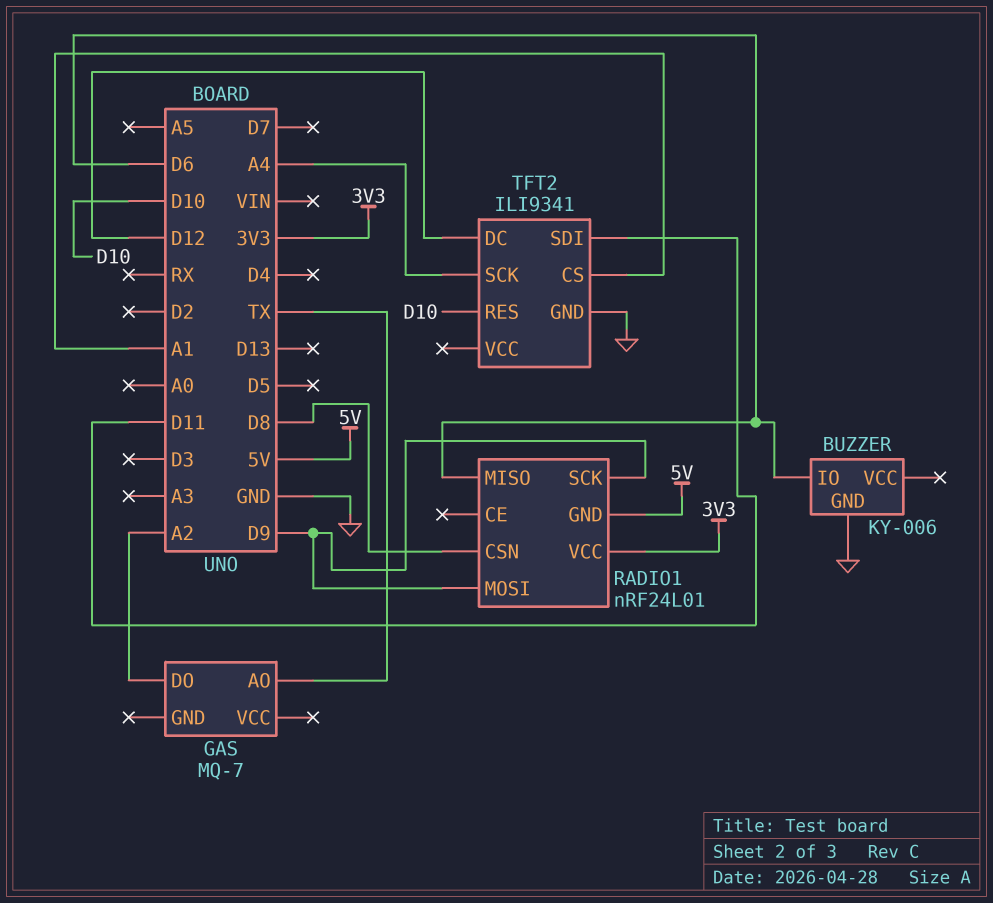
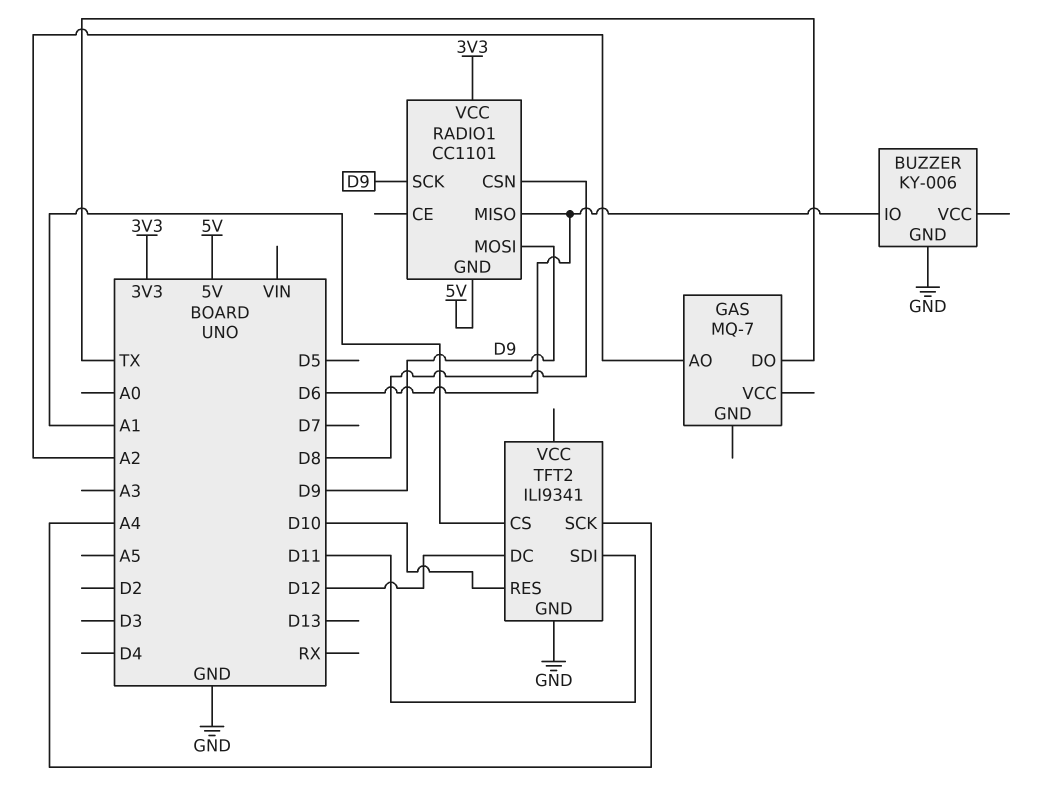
GAS pin AO: TX -> A2
GAS pin DO: A2 -> TX
RADIO1: nRF24L01 -> CC1101

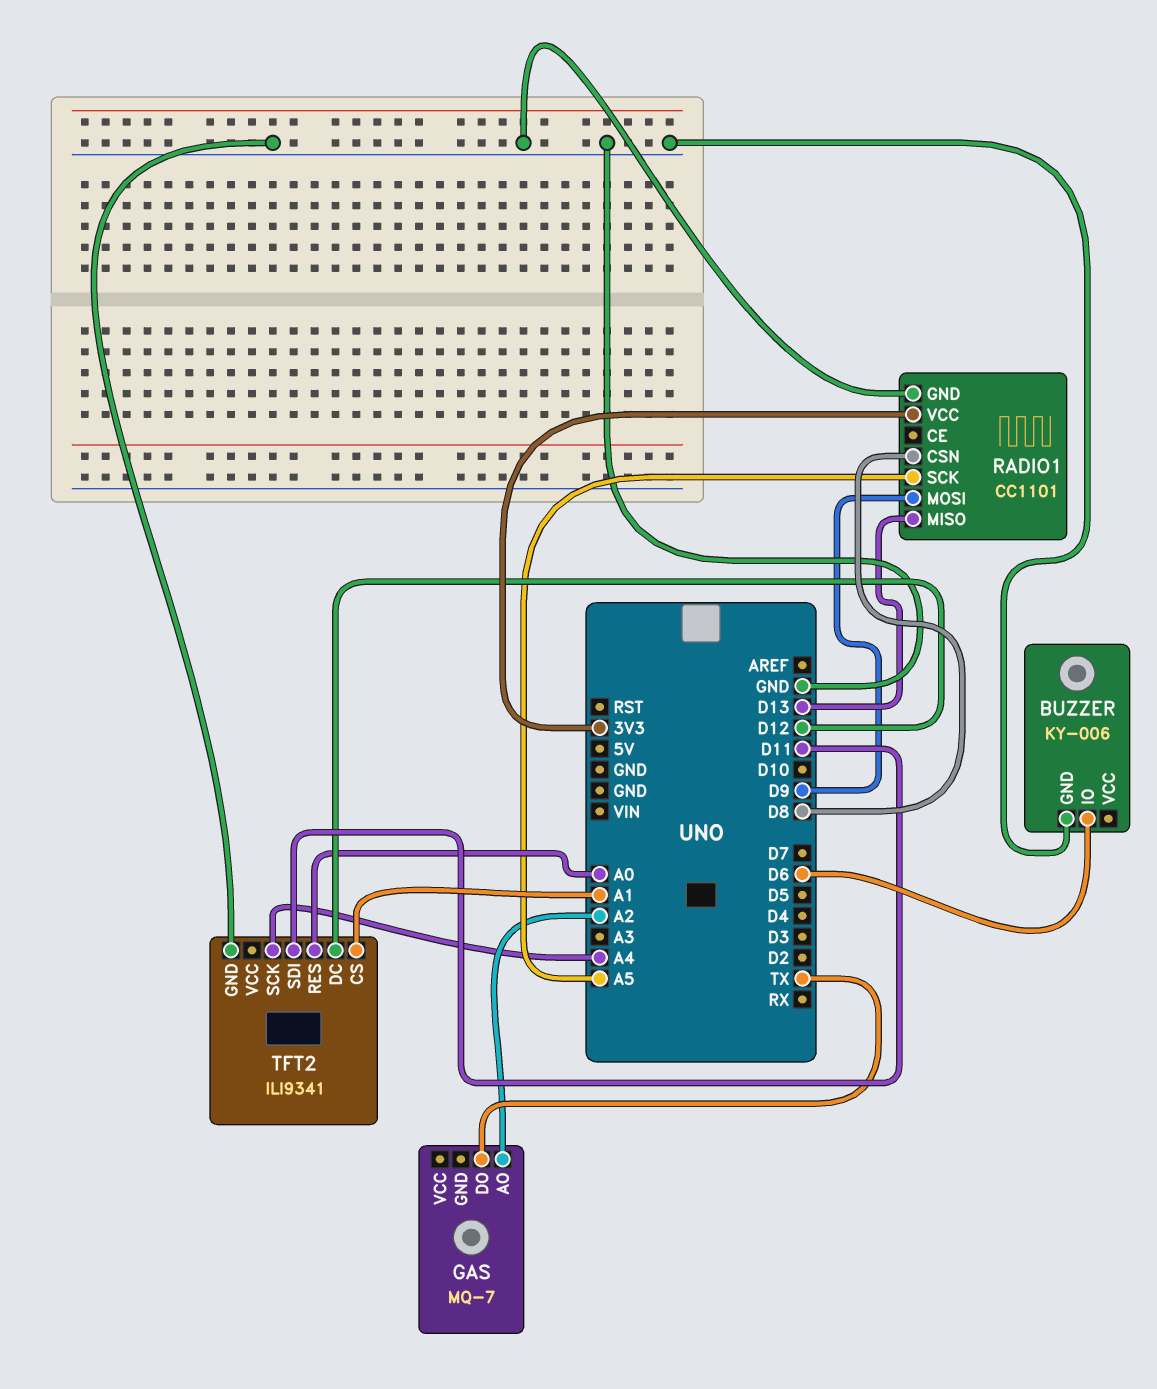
RADIO1 pin GND: 5V -> GND
RADIO1 pin MISO: D6 -> D13
RADIO1 pin SCK: D9 -> A5
TFT2 pin RES: D10 -> A0

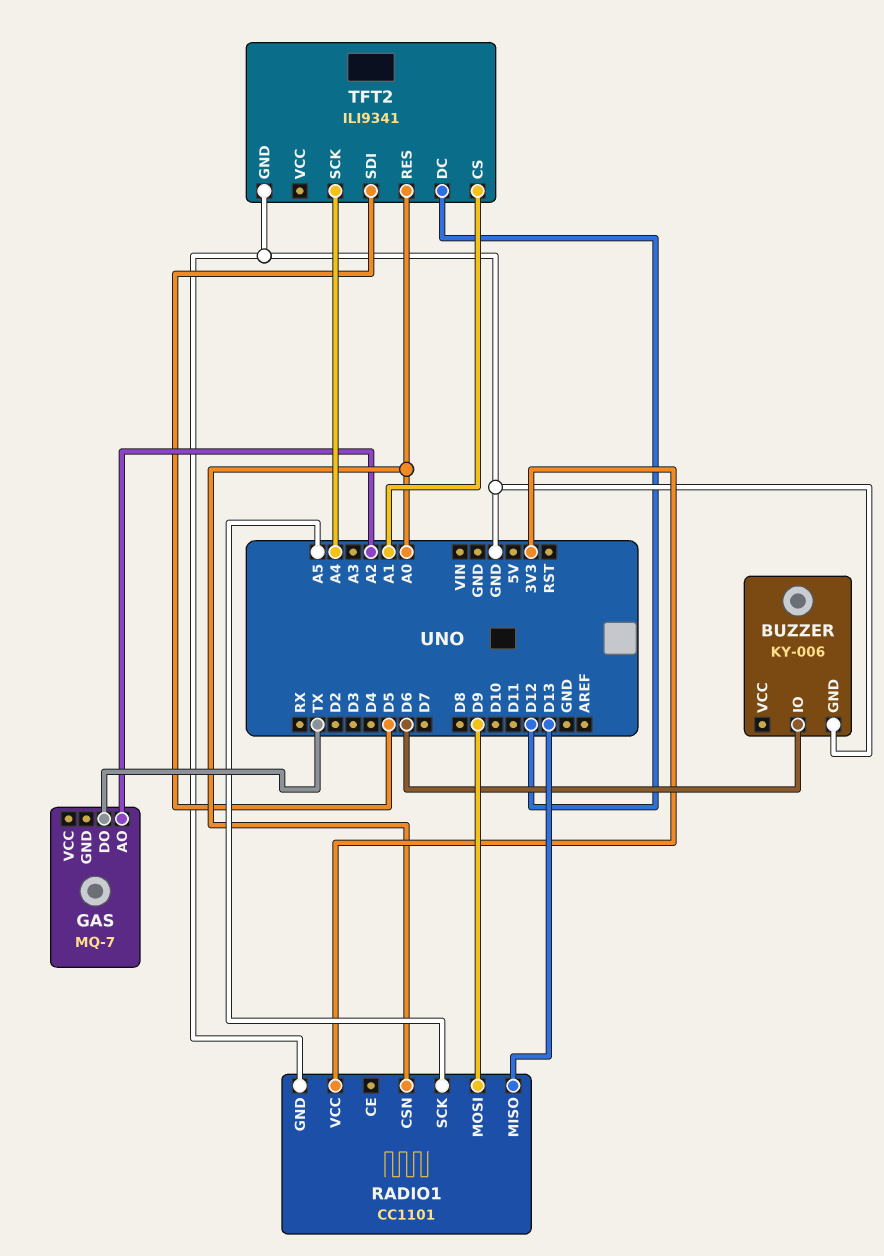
RADIO1 pin CSN: D8 -> A0
TFT2 pin SDI: D11 -> D5

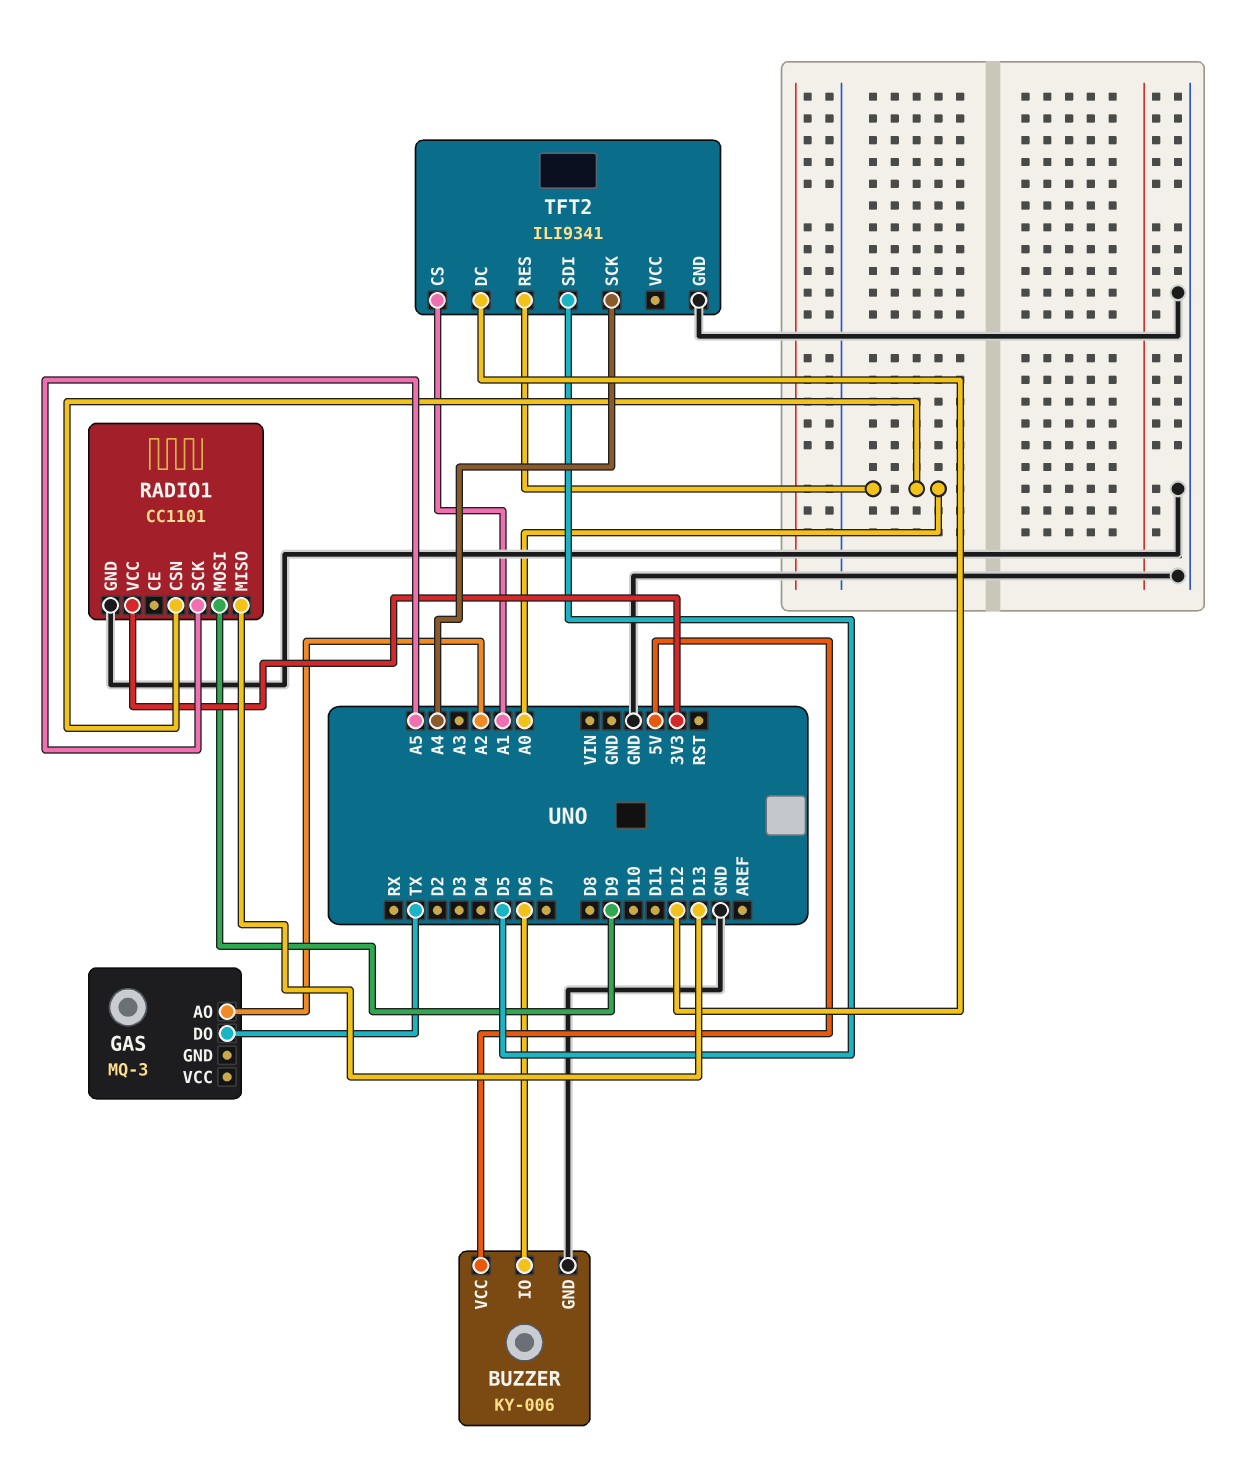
BUZZER pin VCC: none -> 5V
GAS: MQ-7 -> MQ-3

